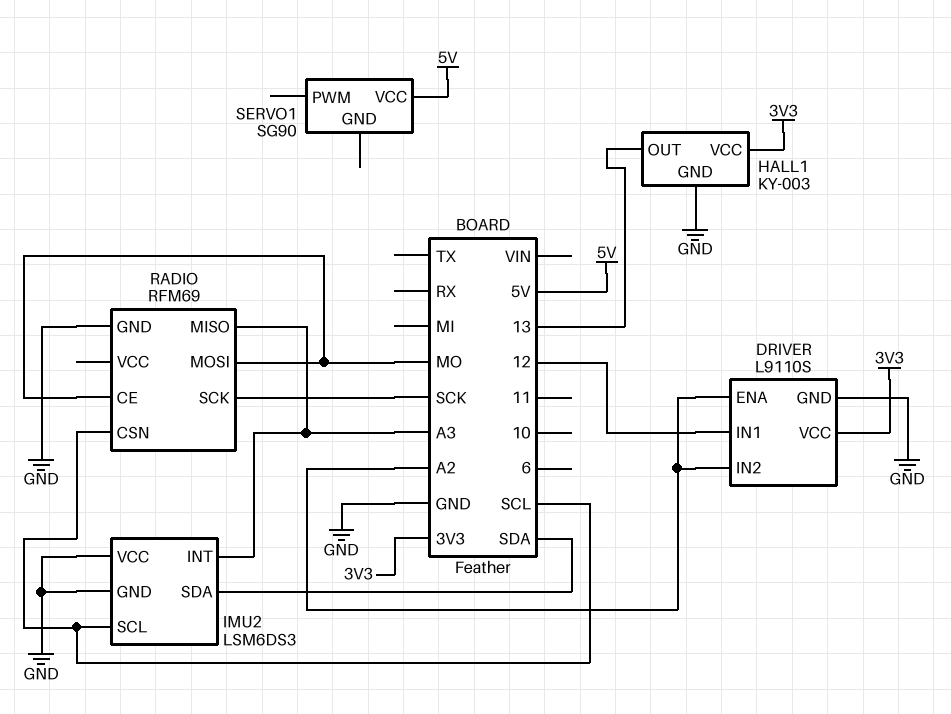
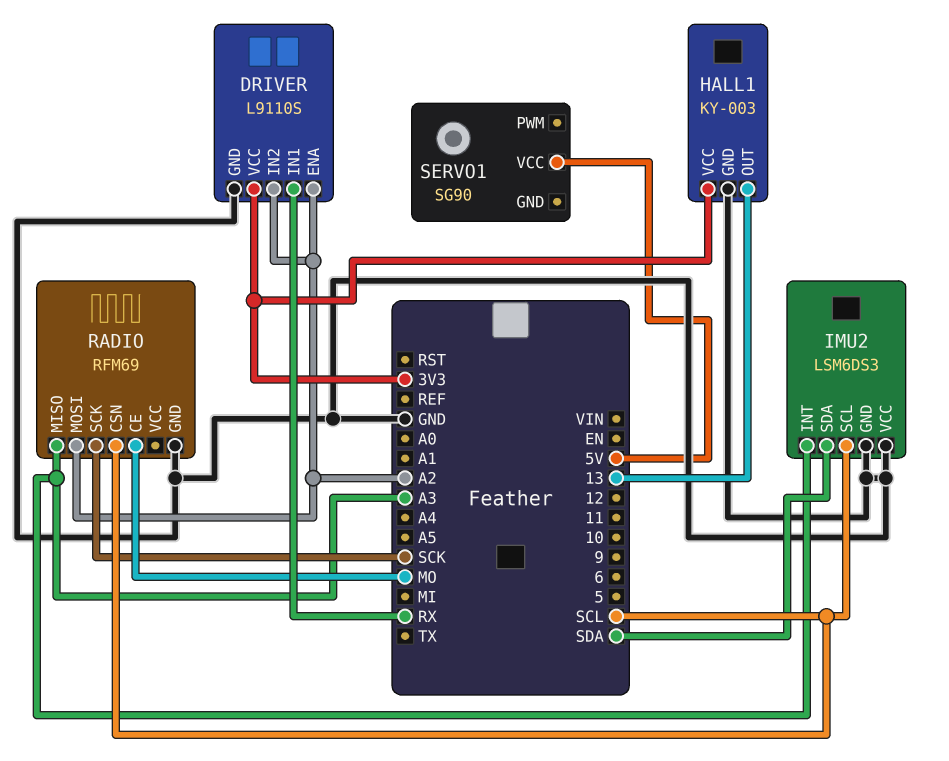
DRIVER pin IN1: 12 -> RX
RADIO pin MOSI: MO -> A2

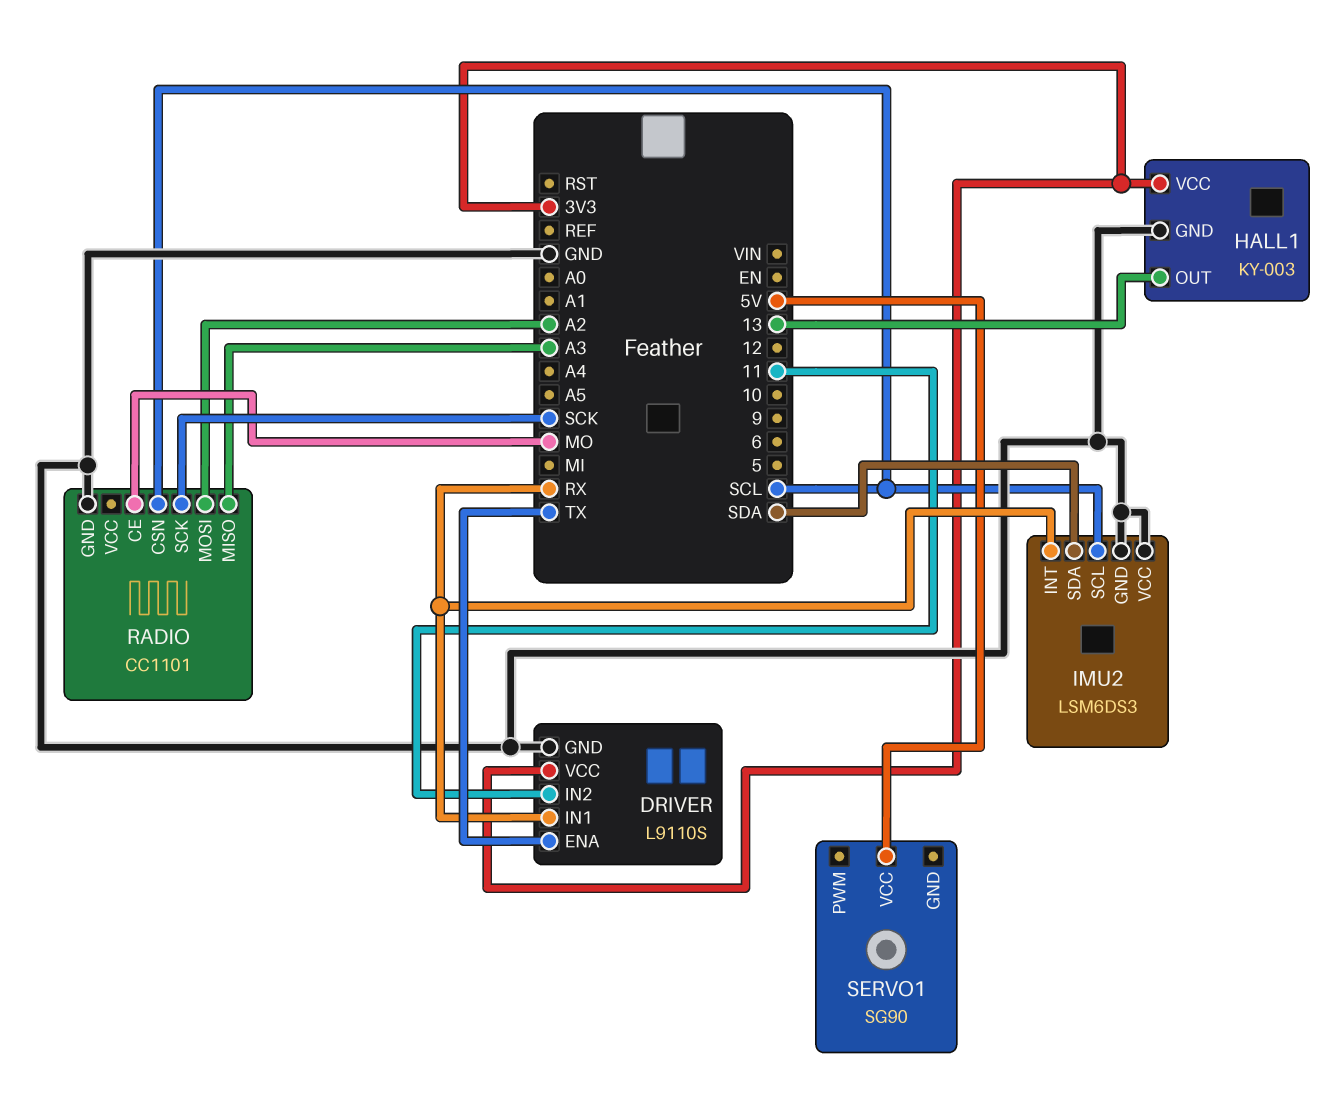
DRIVER pin ENA: A2 -> TX
DRIVER pin IN2: A2 -> 11
IMU2 pin INT: A3 -> RX
RADIO: RFM69 -> CC1101

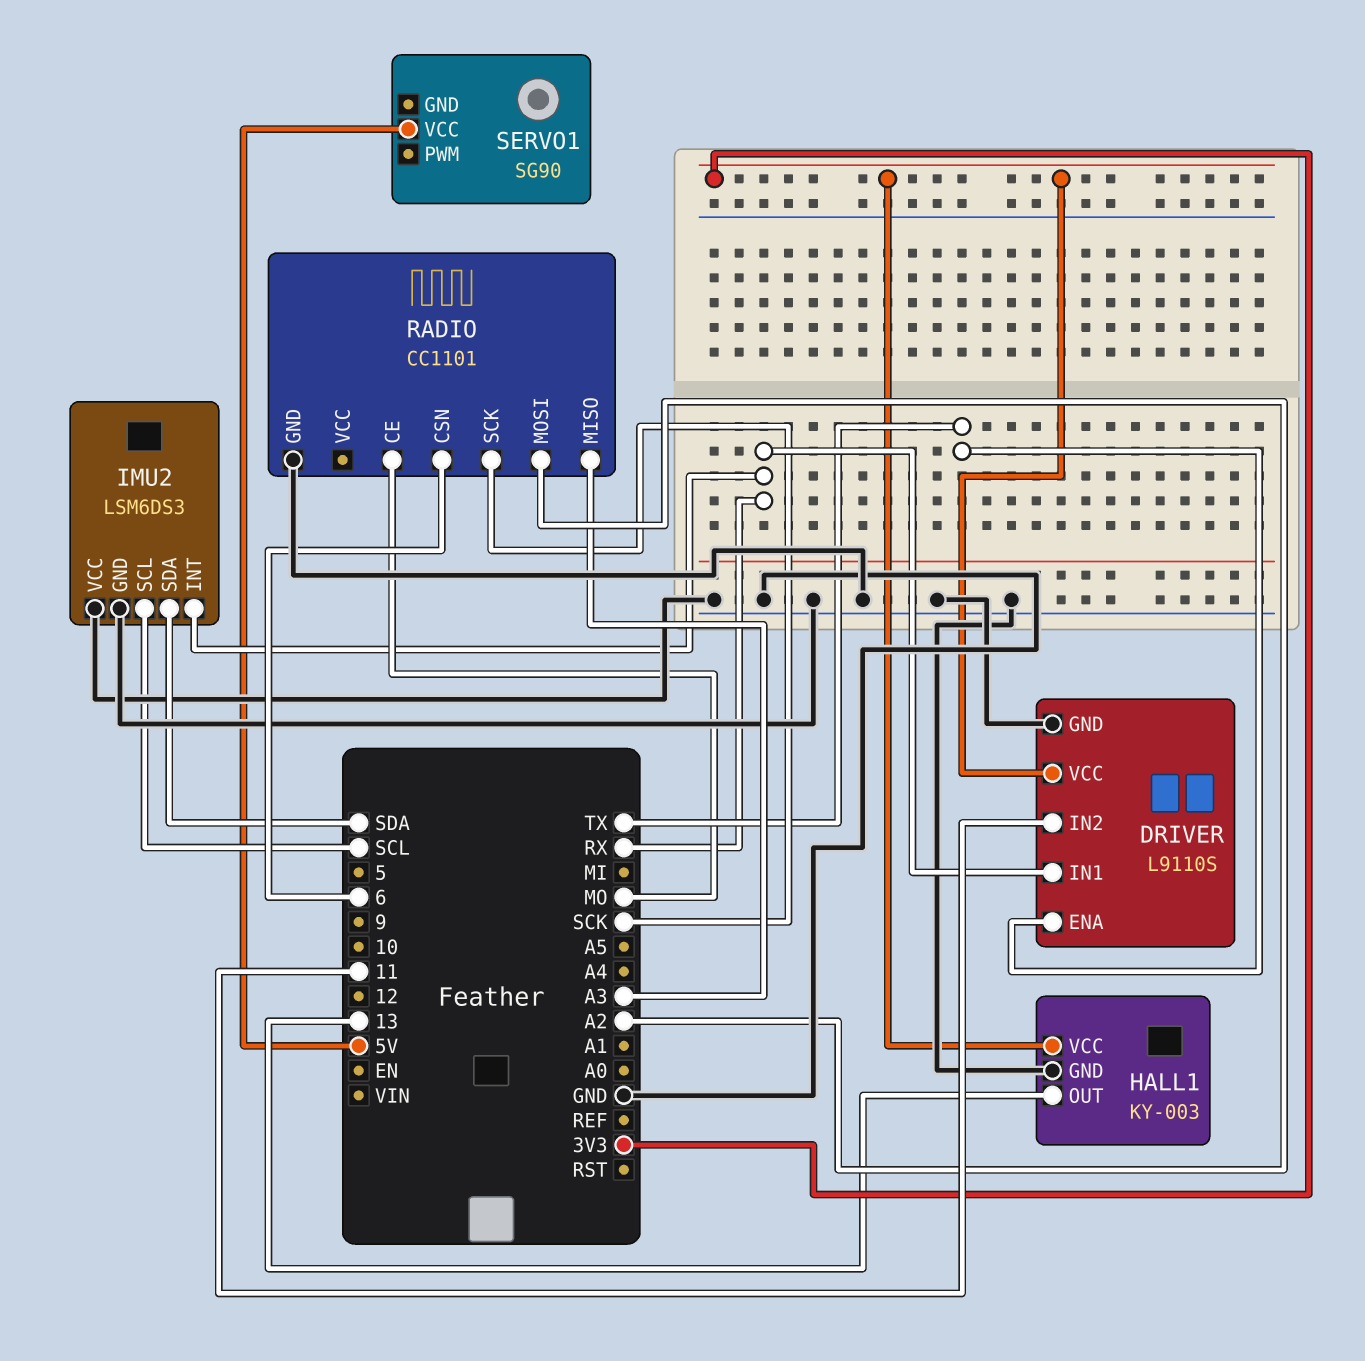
RADIO pin CSN: SCL -> 6

